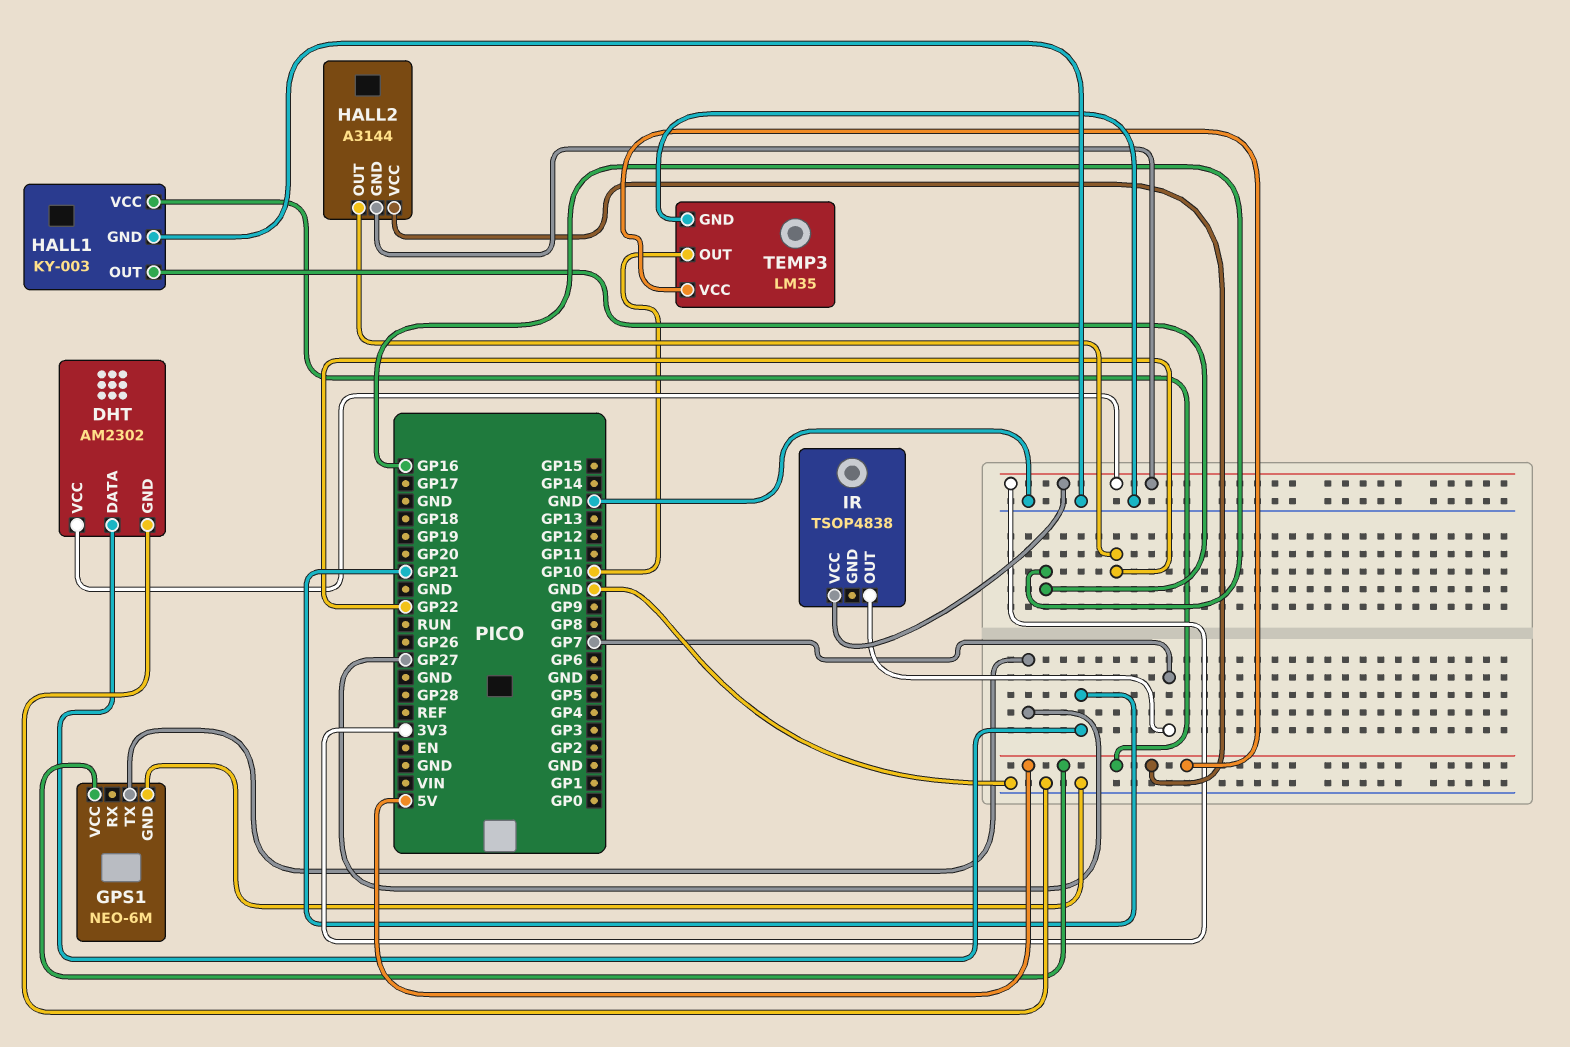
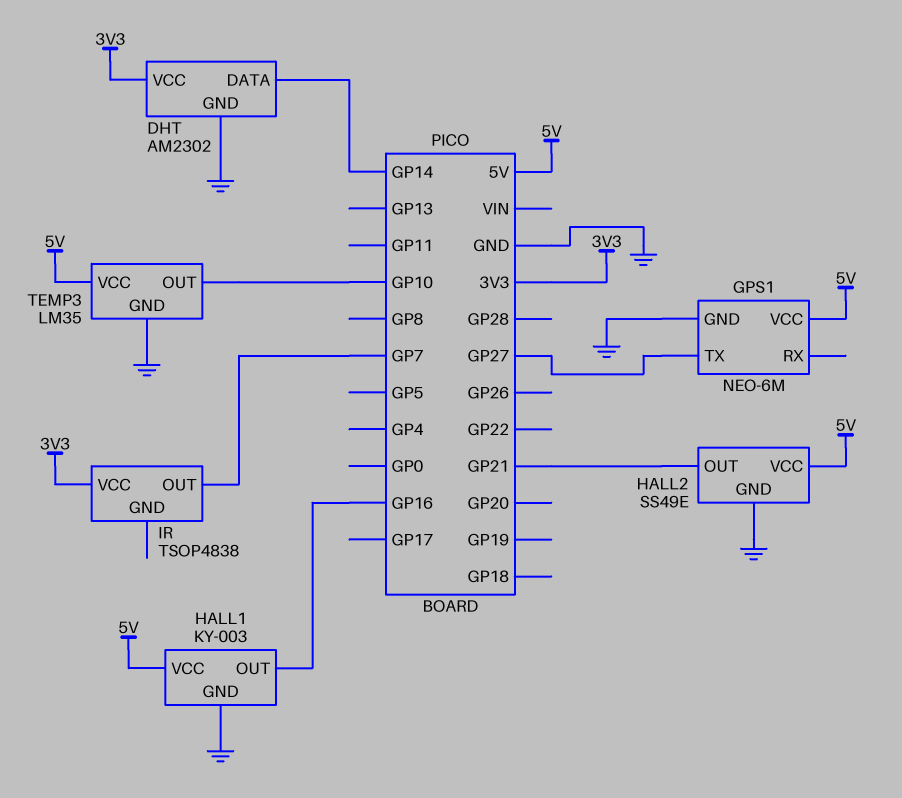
DHT pin DATA: GP21 -> GP14
HALL2: A3144 -> SS49E
HALL2 pin GND: 3V3 -> GND
HALL2 pin OUT: GP22 -> GP21

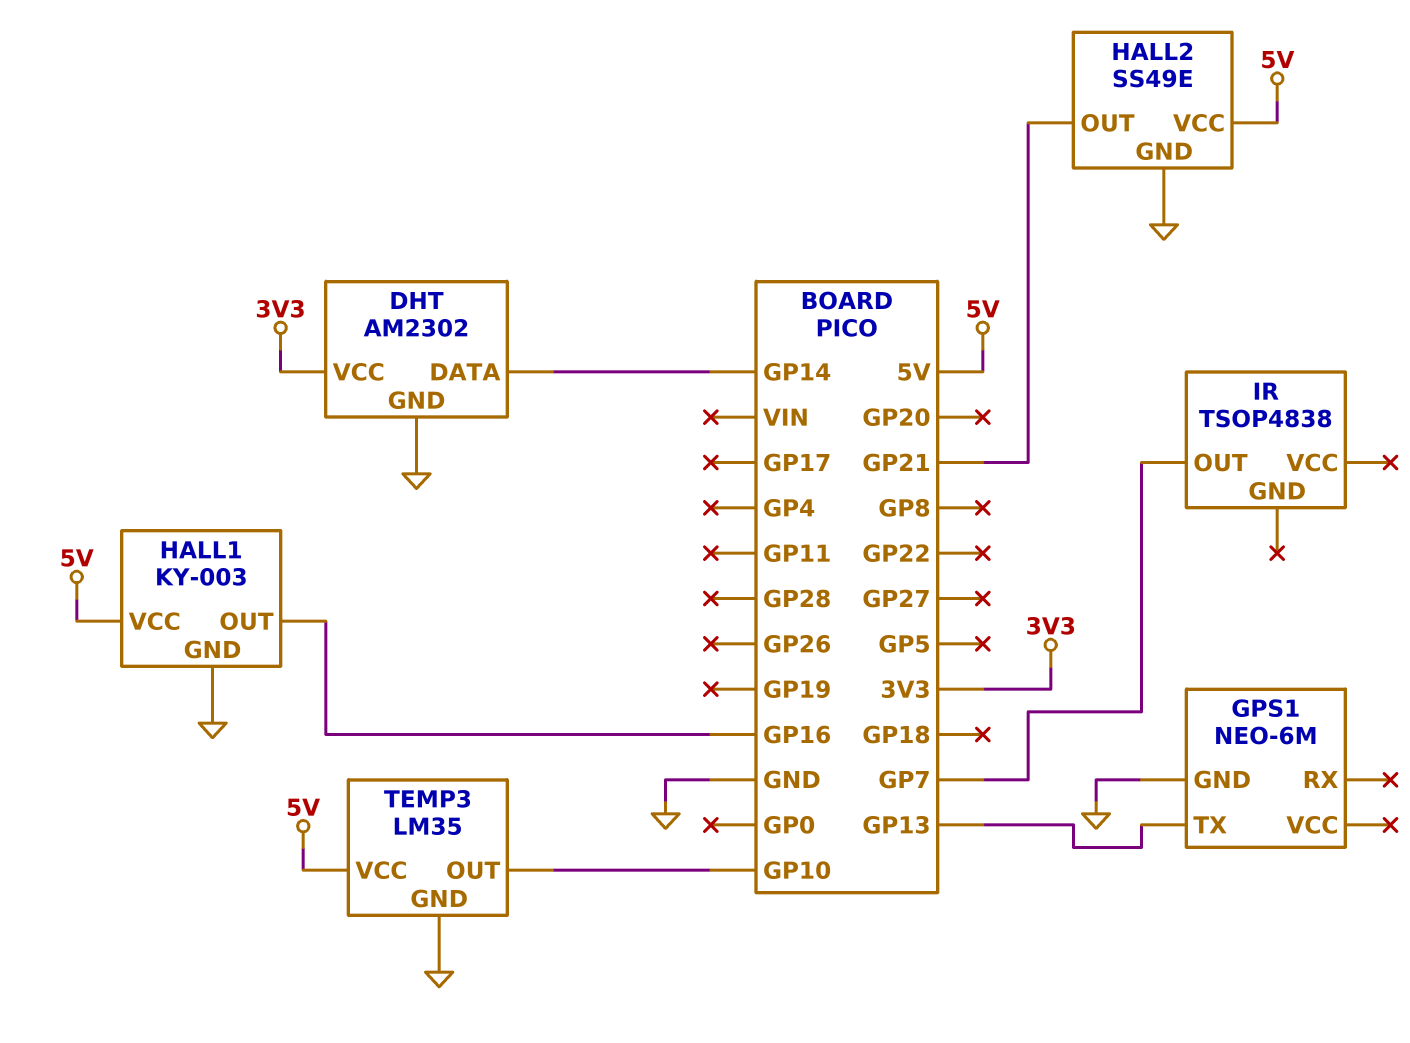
GPS1 pin TX: GP27 -> GP13
GPS1 pin VCC: 5V -> none
IR pin VCC: 3V3 -> none

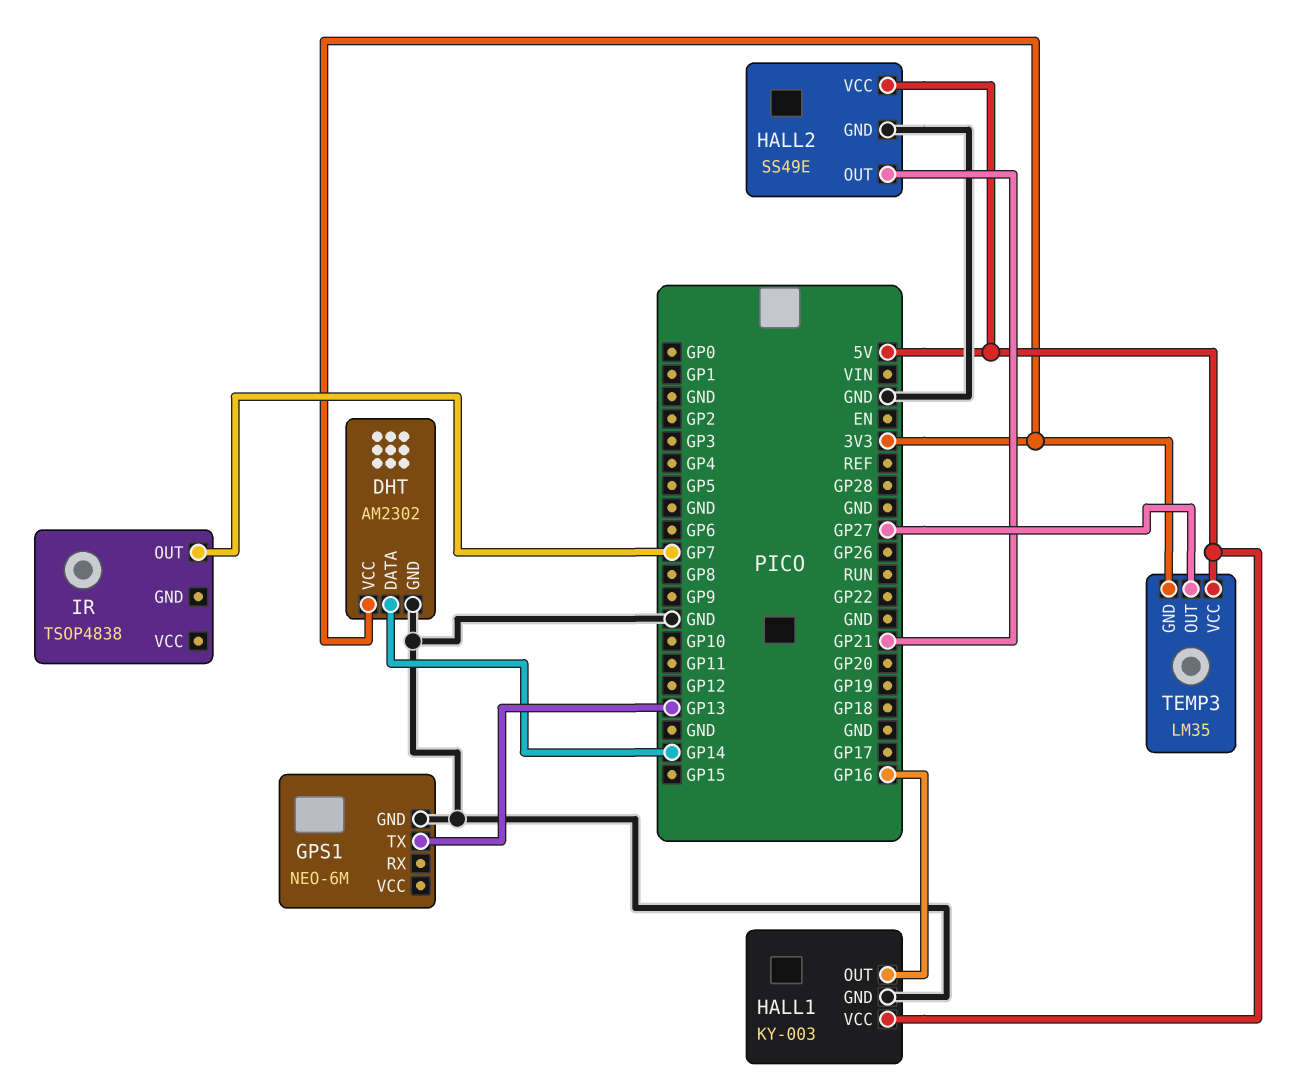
TEMP3 pin GND: GND -> 3V3
TEMP3 pin OUT: GP10 -> GP27

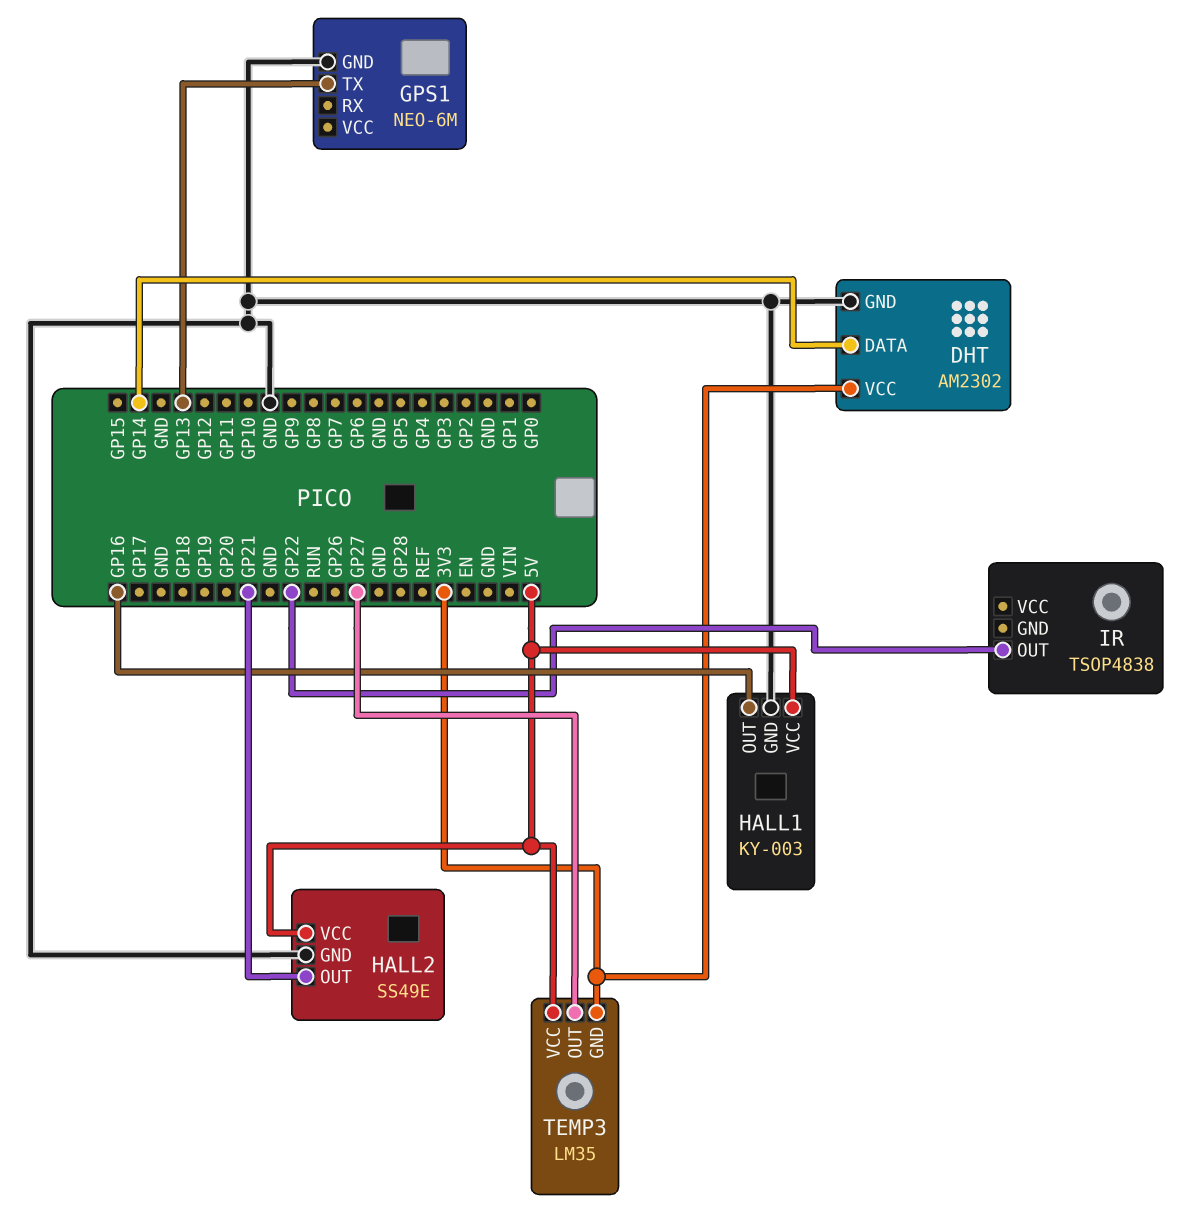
IR pin OUT: GP7 -> GP22

